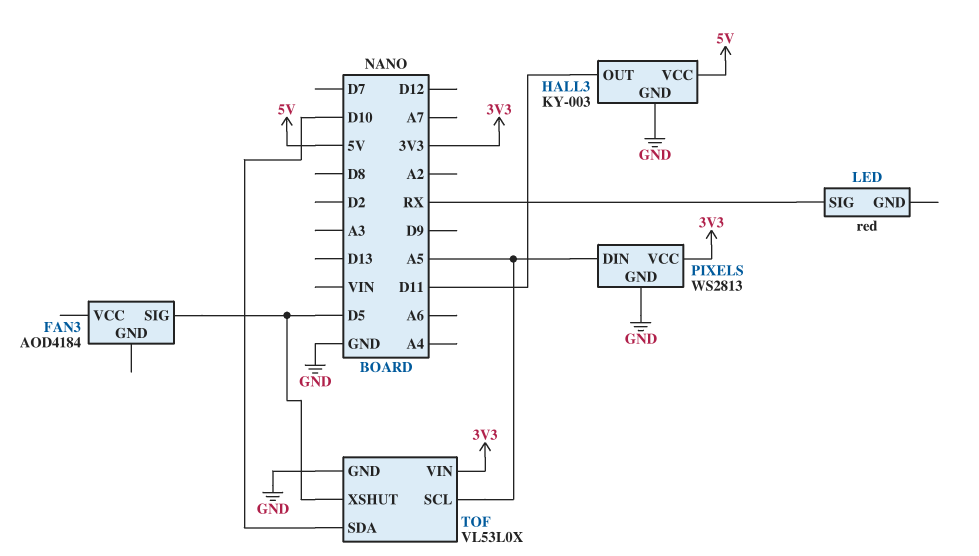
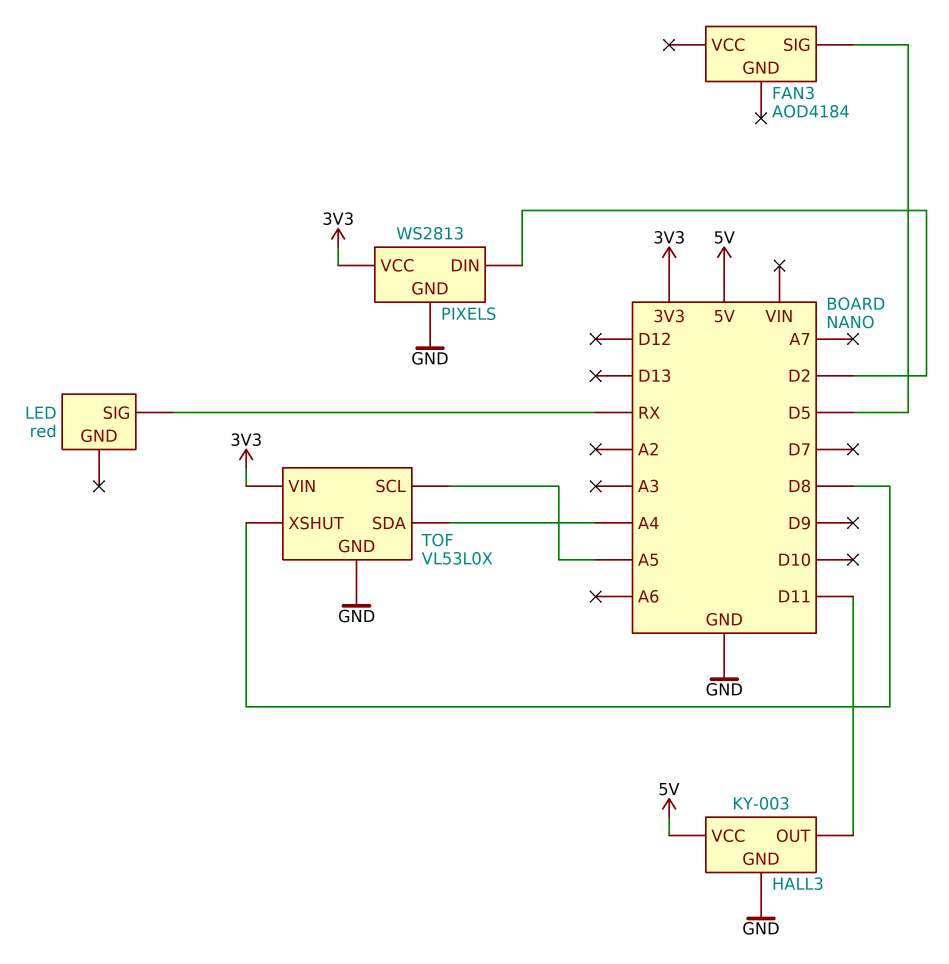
PIXELS pin DIN: A5 -> D2
TOF pin SDA: D10 -> A4
TOF pin XSHUT: D5 -> D8

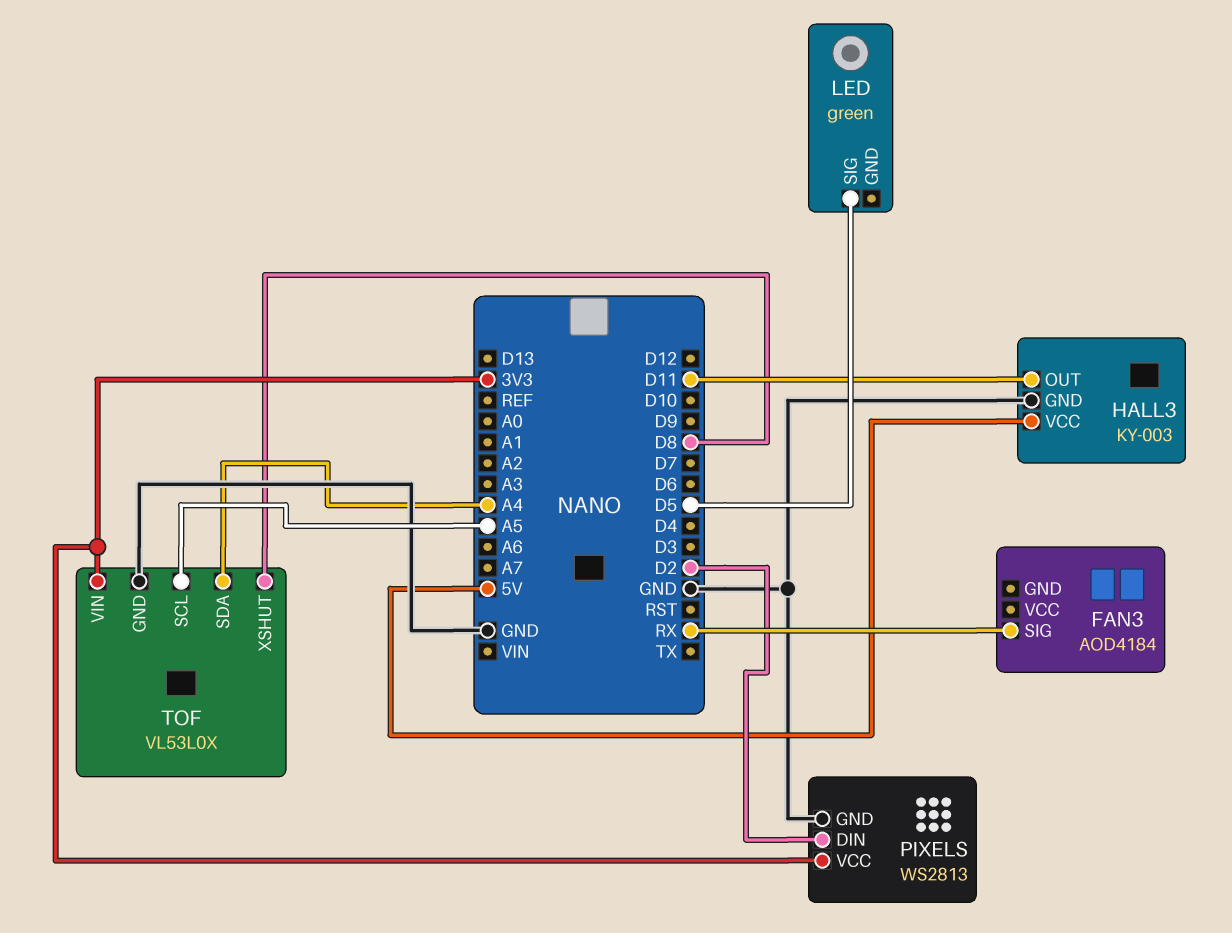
FAN3 pin SIG: D5 -> RX
LED: red -> green
LED pin SIG: RX -> D5

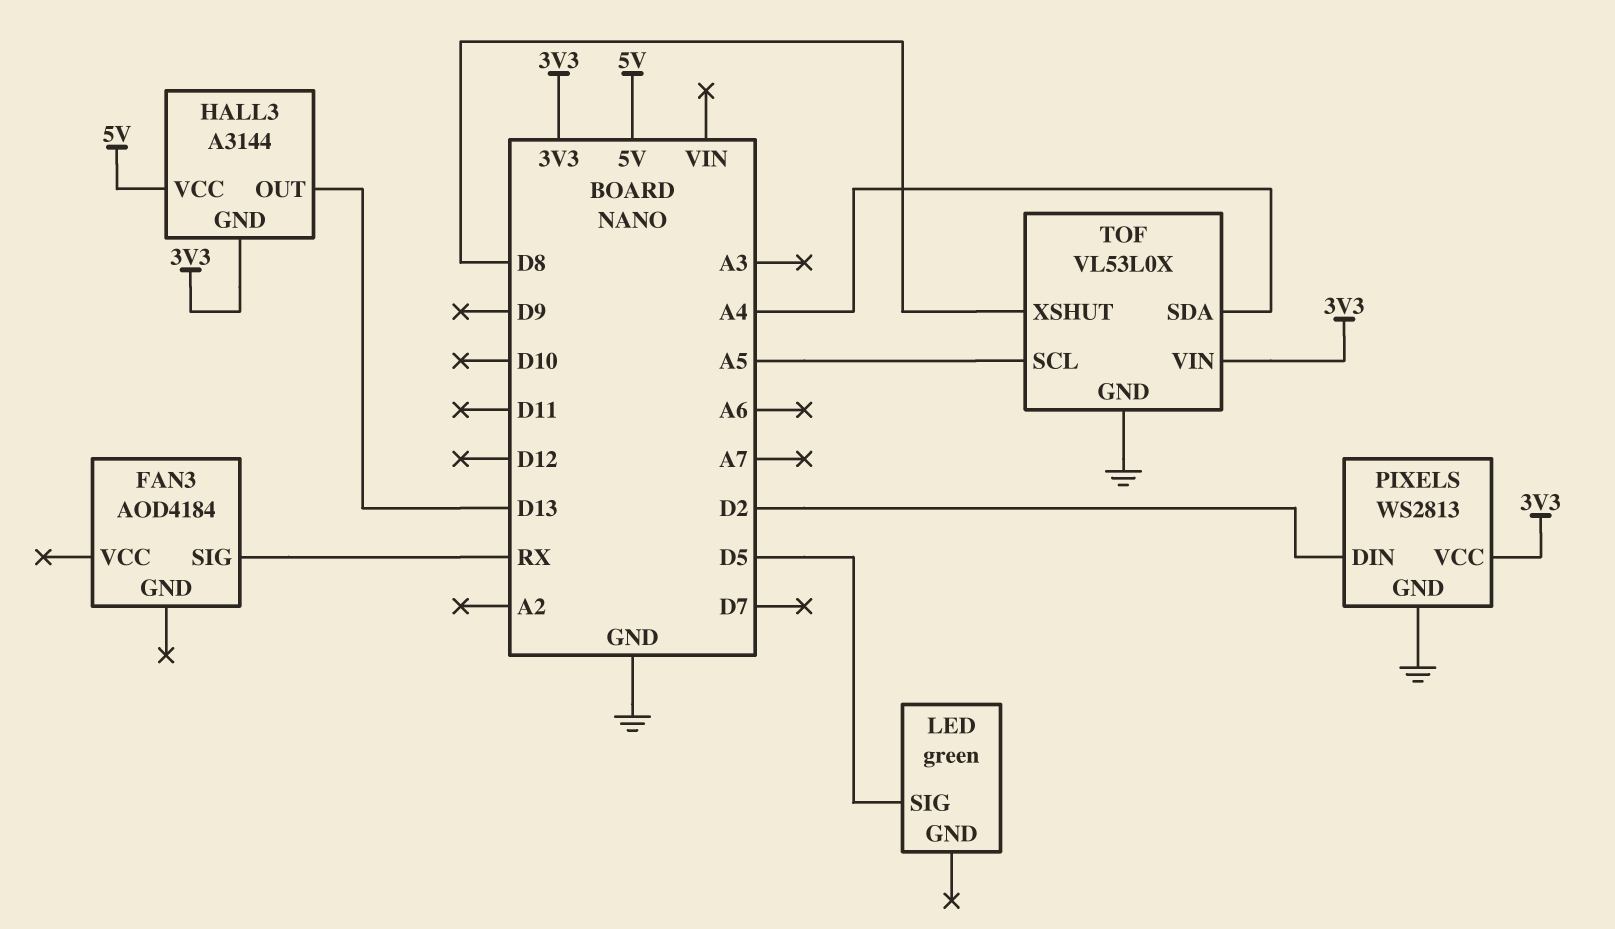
HALL3: KY-003 -> A3144
HALL3 pin GND: GND -> 3V3
HALL3 pin OUT: D11 -> D13

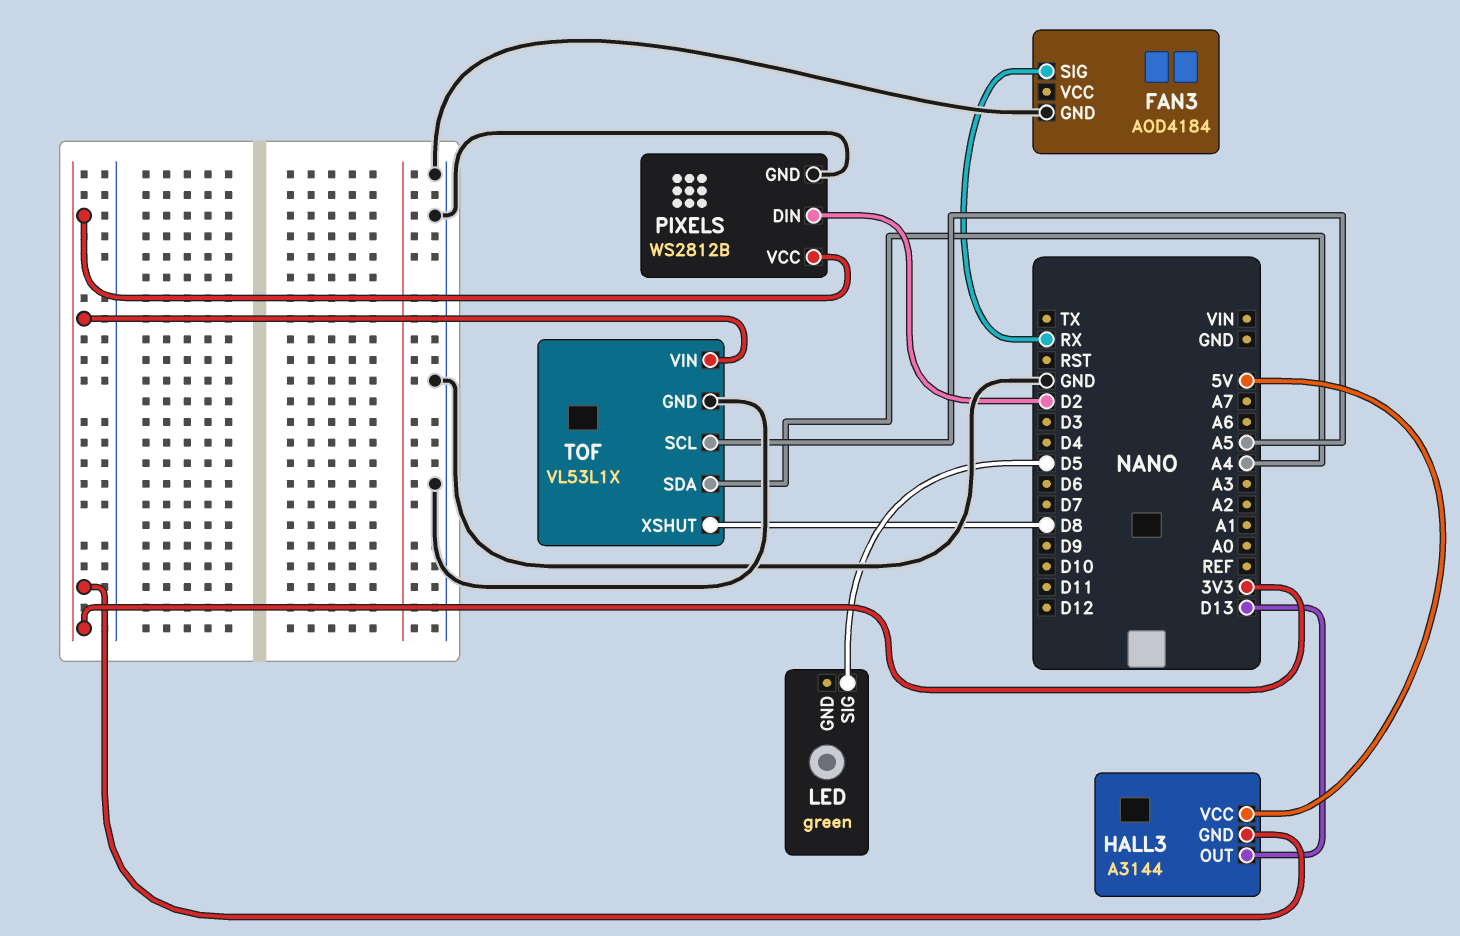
FAN3 pin GND: none -> GND
PIXELS: WS2813 -> WS2812B
TOF: VL53L0X -> VL53L1X

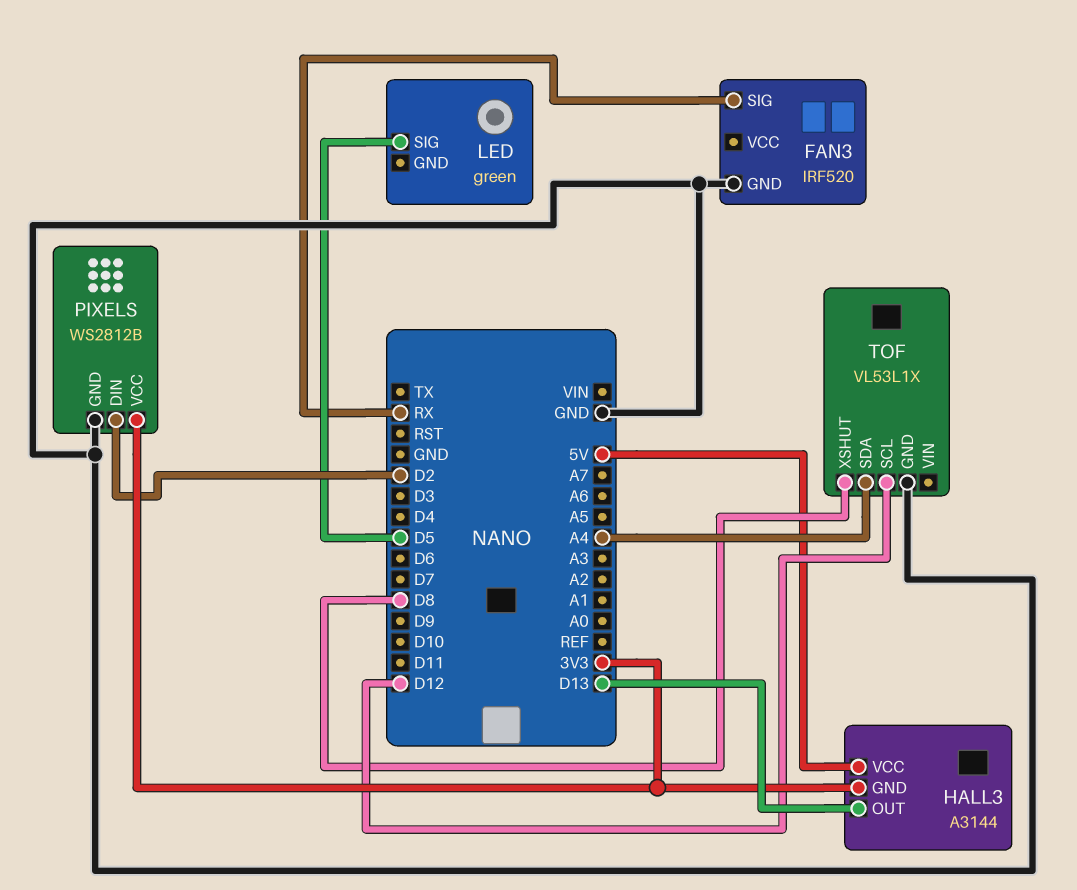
FAN3: AOD4184 -> IRF520
TOF pin SCL: A5 -> D12
TOF pin VIN: 3V3 -> none

